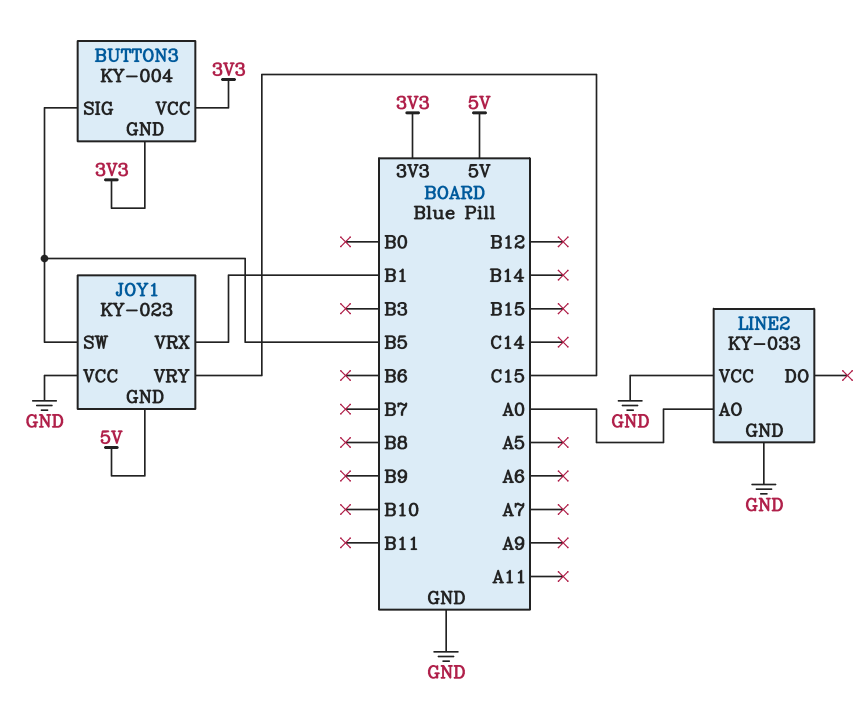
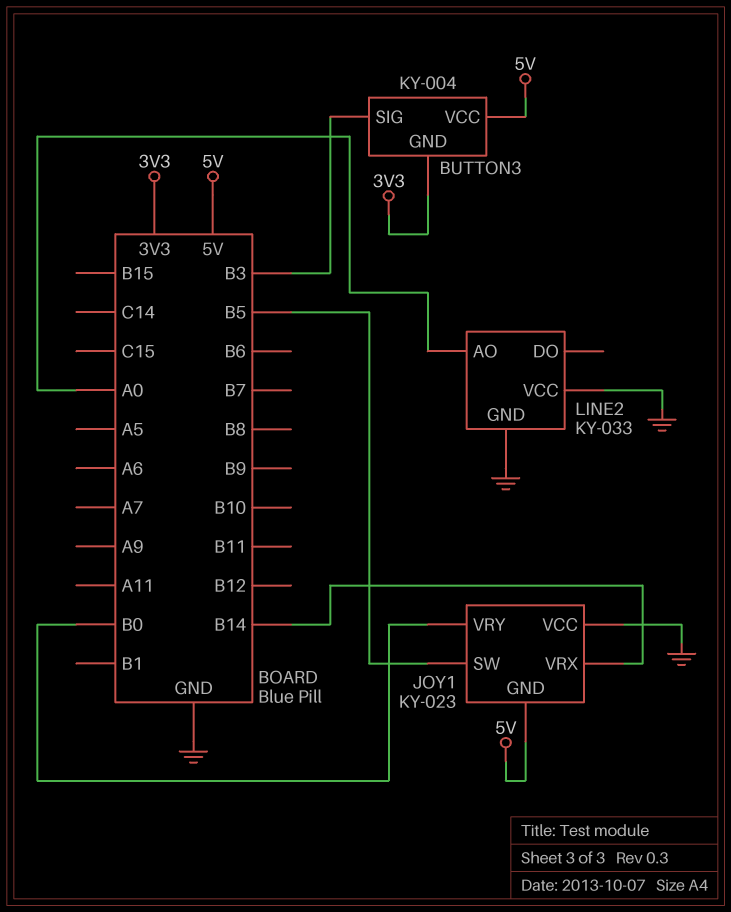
BUTTON3 pin SIG: B5 -> B3
BUTTON3 pin VCC: 3V3 -> 5V
JOY1 pin VRX: B1 -> B14
JOY1 pin VRY: C15 -> B0

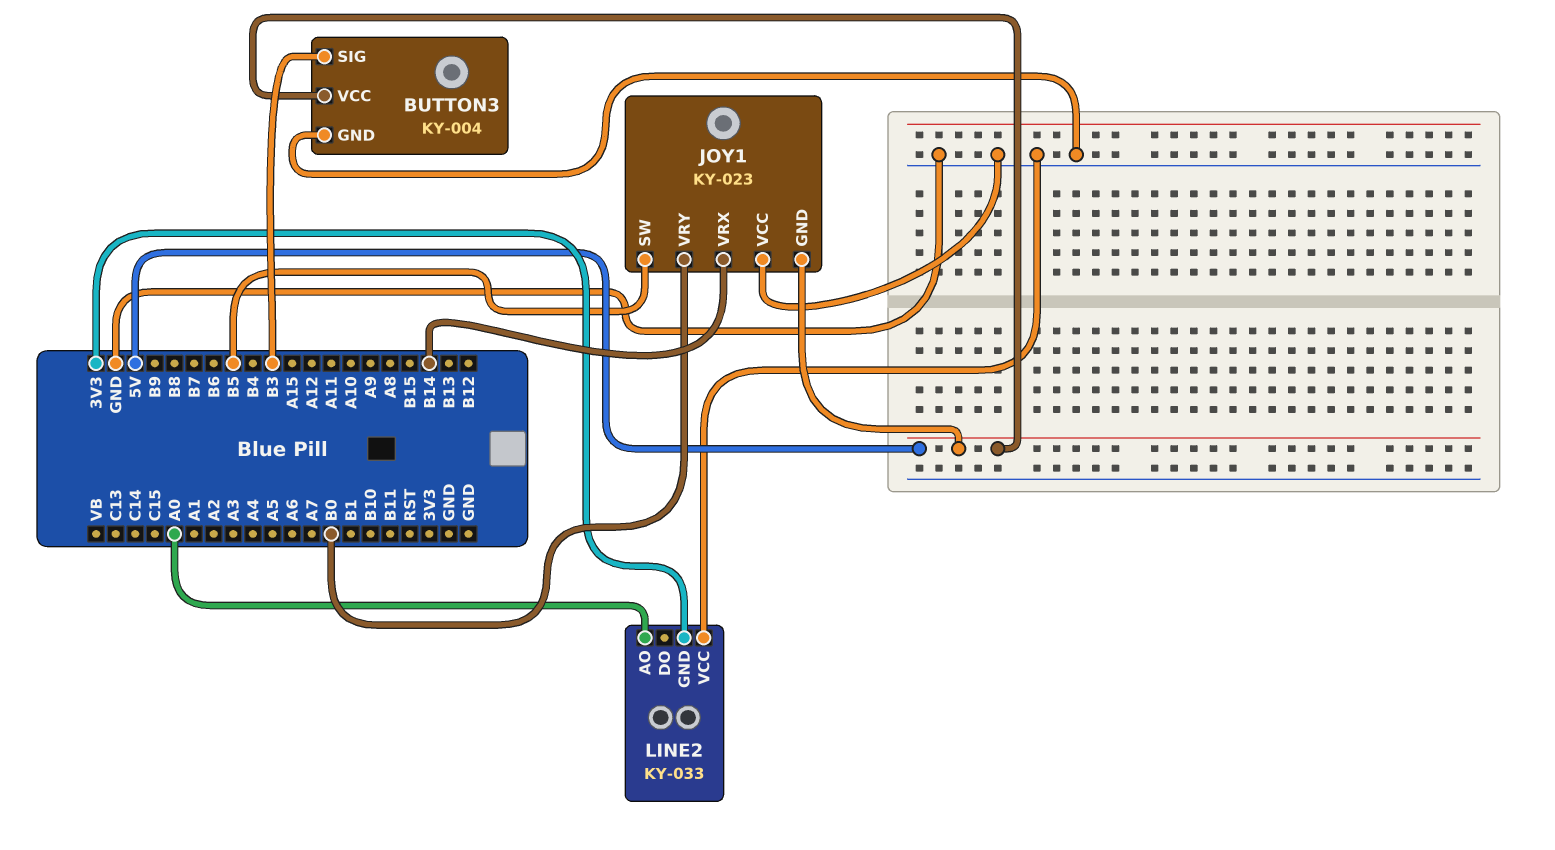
BUTTON3 pin GND: 3V3 -> GND
LINE2 pin GND: GND -> 3V3

